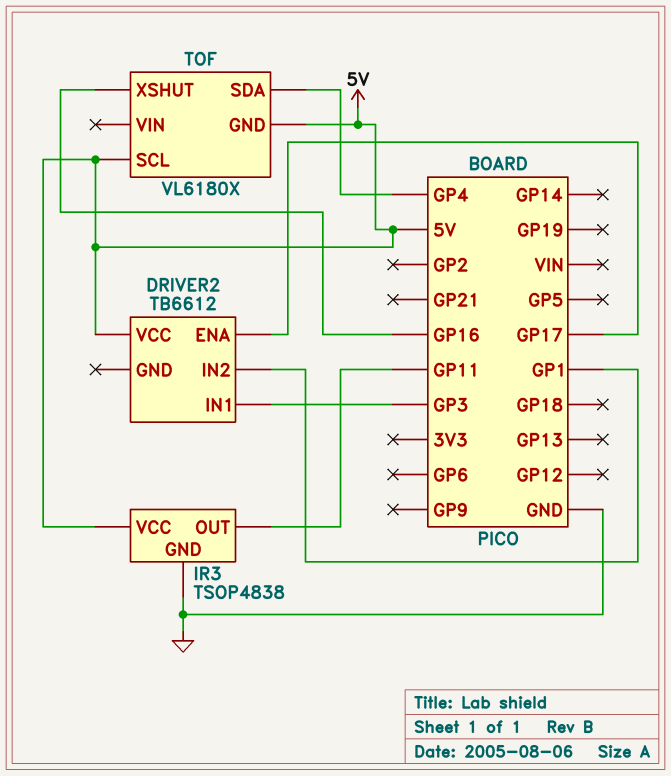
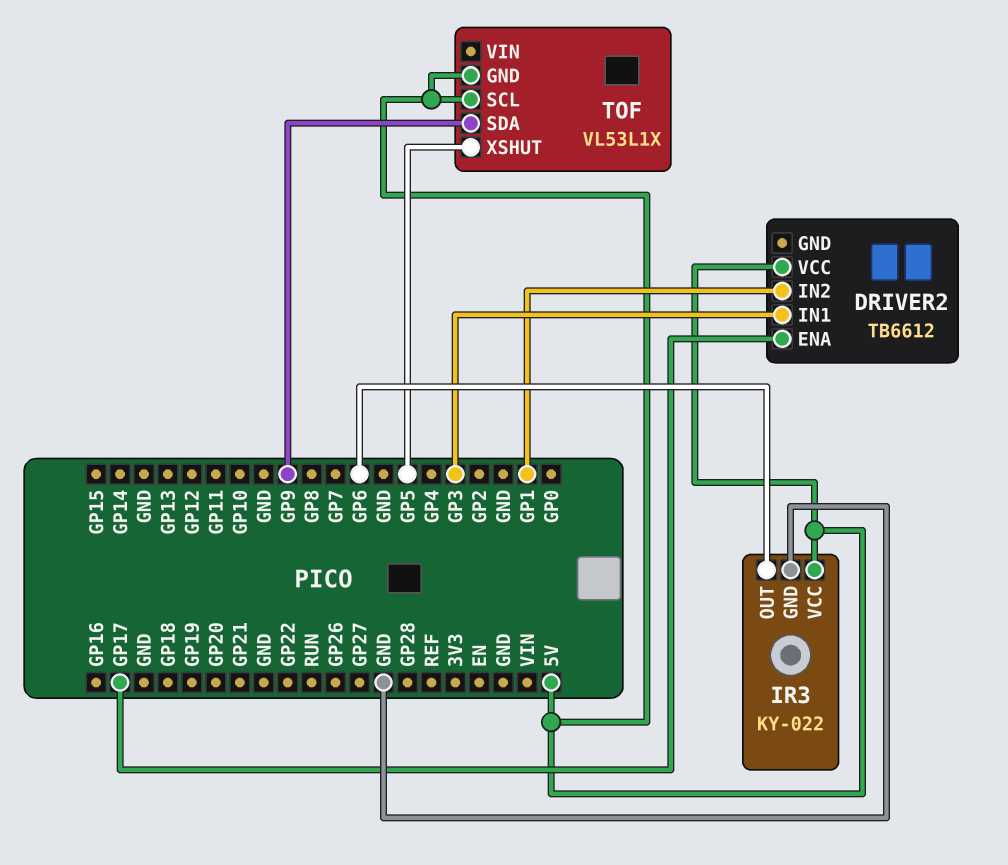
IR3: TSOP4838 -> KY-022
IR3 pin OUT: GP11 -> GP6
TOF: VL6180X -> VL53L1X
TOF pin SDA: GP4 -> GP9
TOF pin XSHUT: GP16 -> GP5

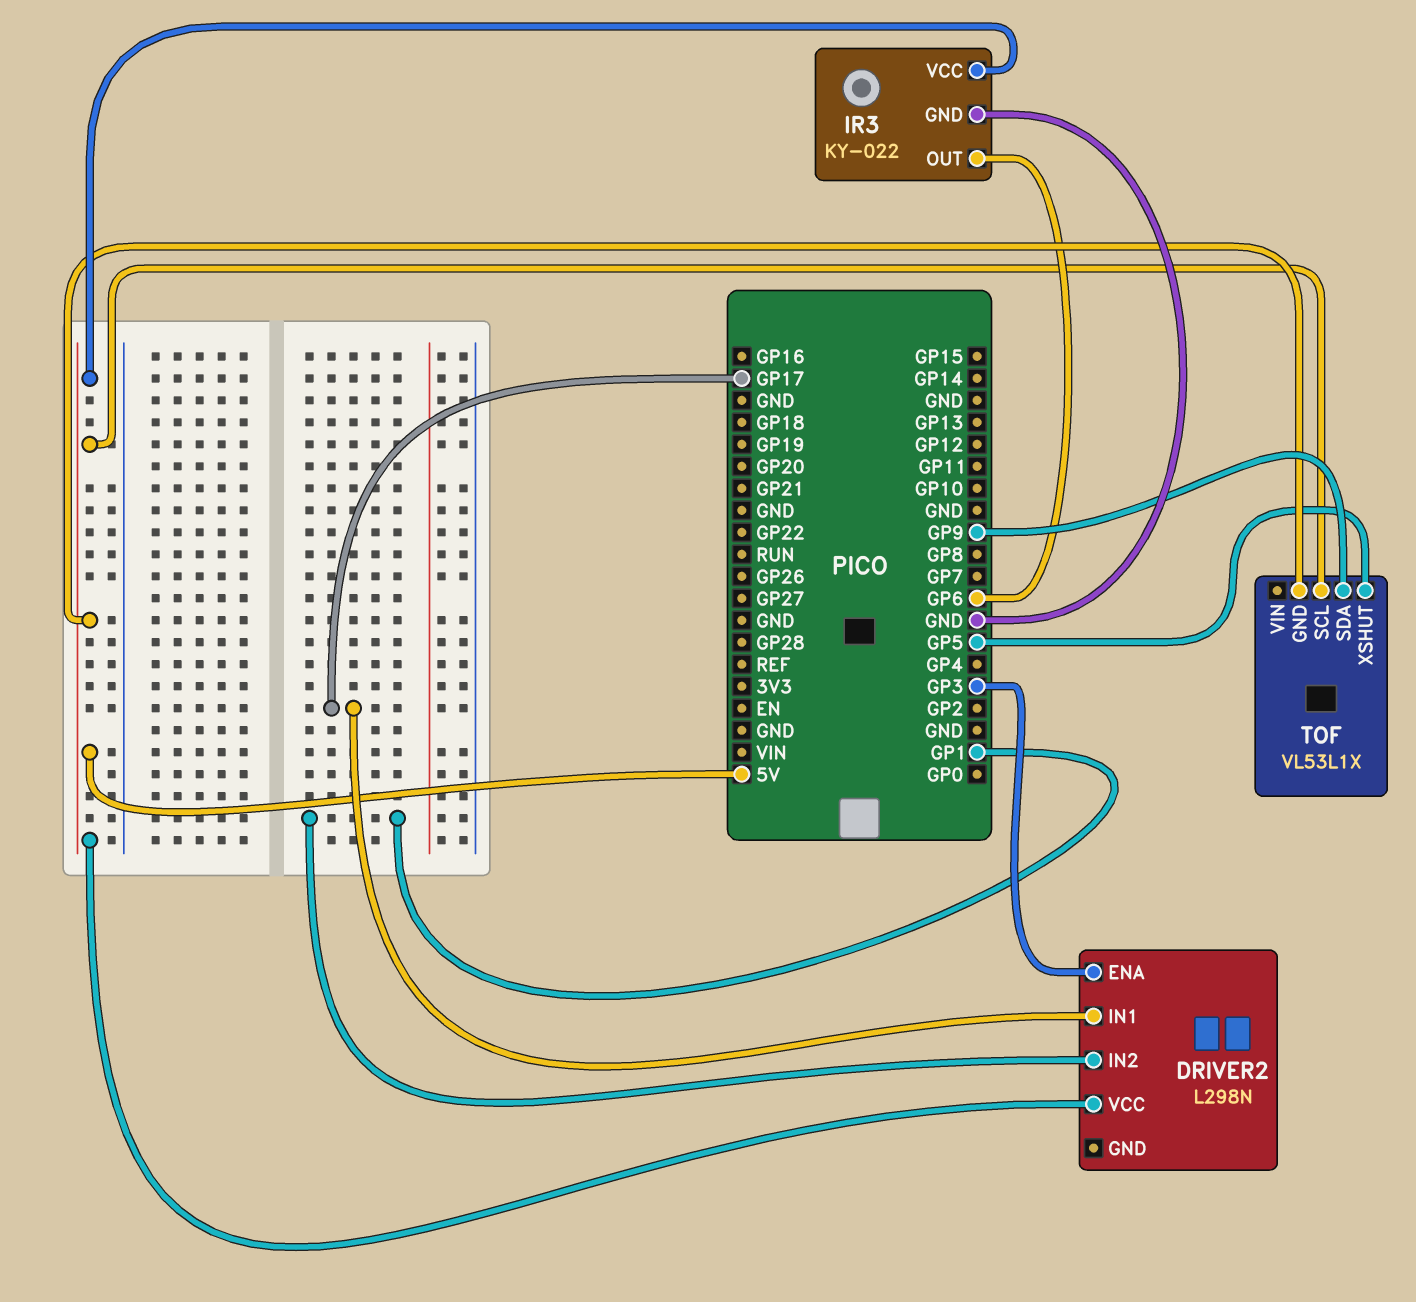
DRIVER2: TB6612 -> L298N
DRIVER2 pin ENA: GP17 -> GP3
DRIVER2 pin IN1: GP3 -> GP17

